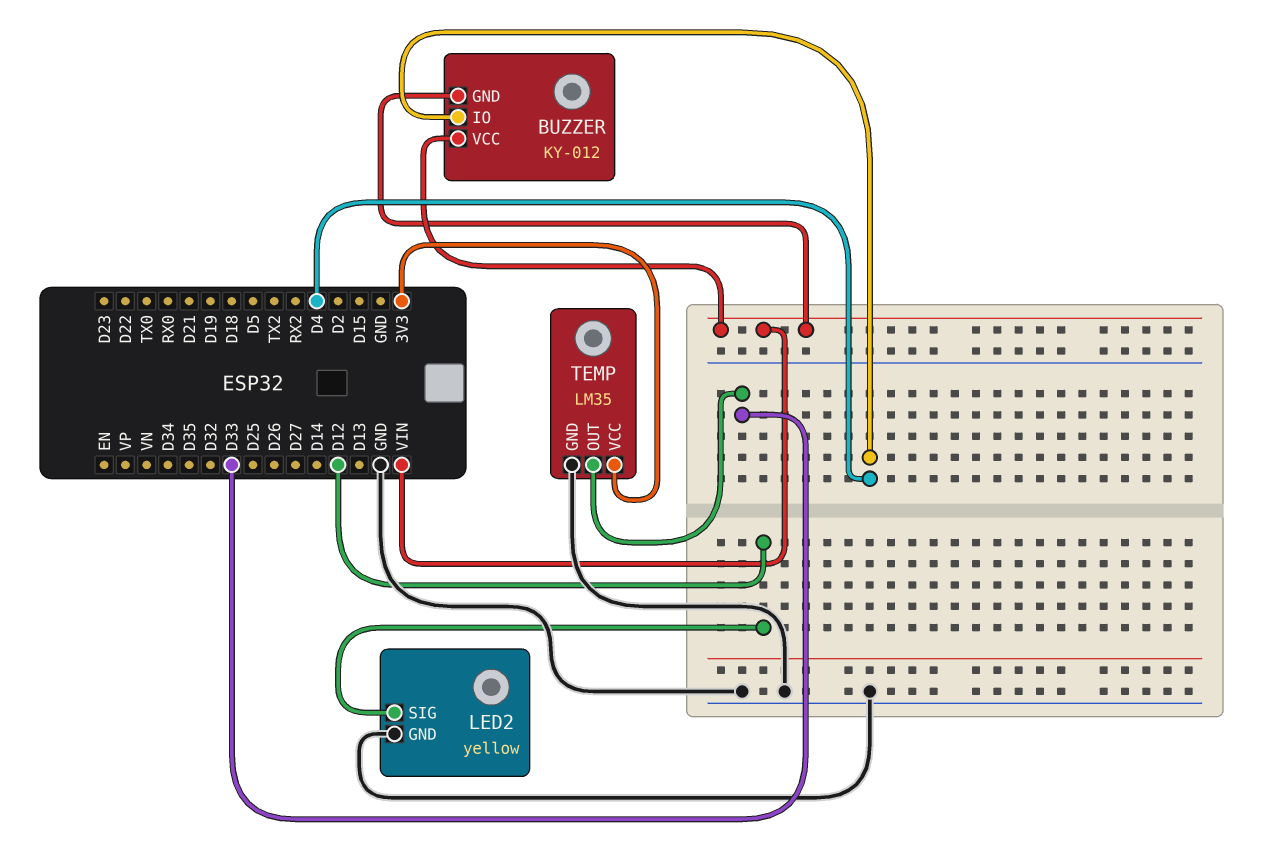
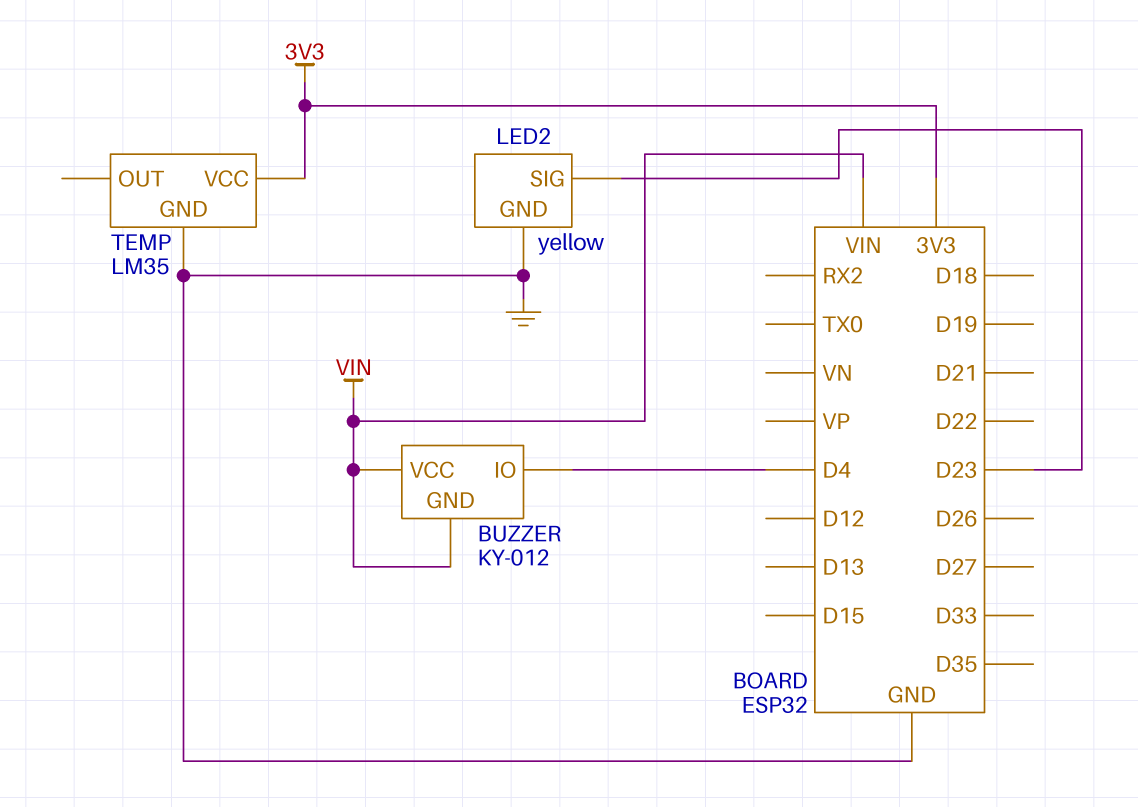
LED2 pin SIG: D12 -> D23
TEMP pin OUT: D33 -> none

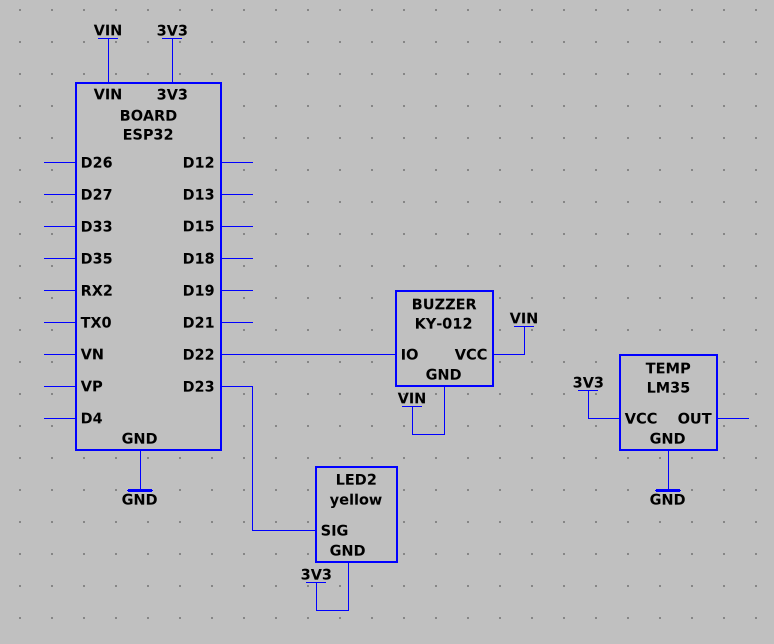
BUZZER pin IO: D4 -> D22
LED2 pin GND: GND -> 3V3

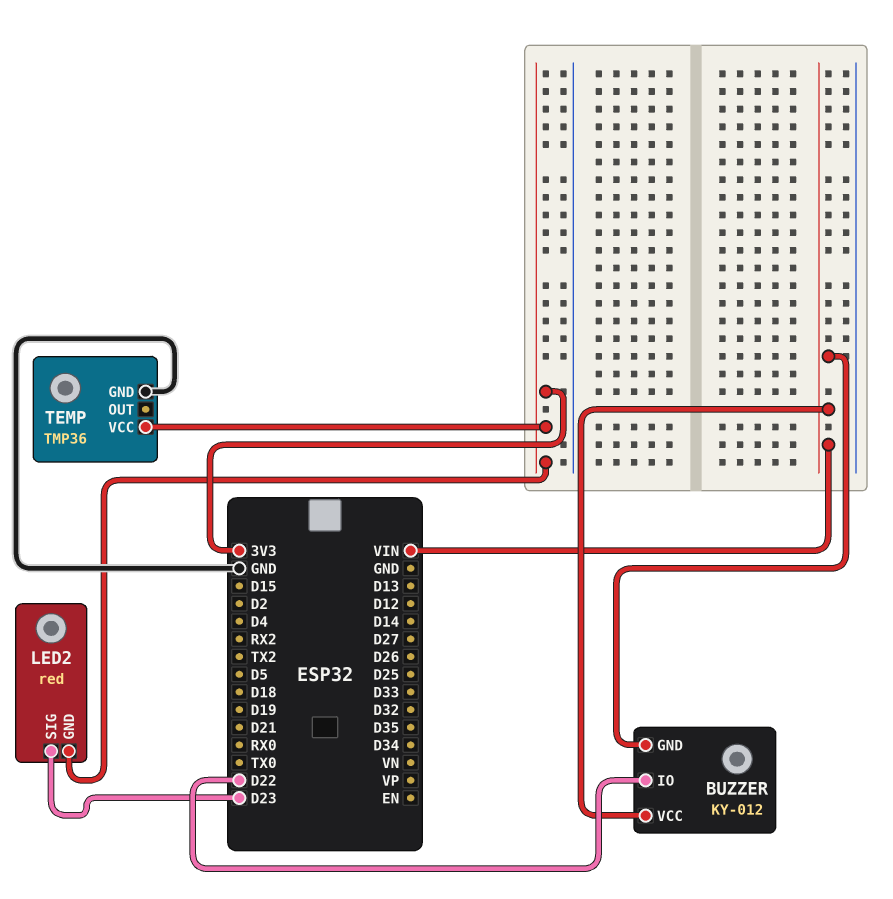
LED2: yellow -> red
TEMP: LM35 -> TMP36

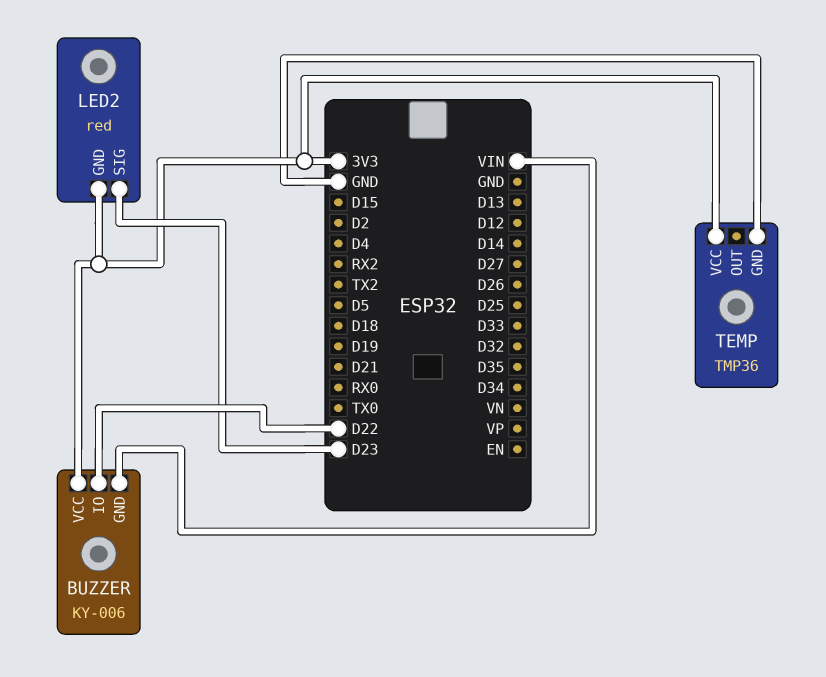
BUZZER: KY-012 -> KY-006
BUZZER pin VCC: VIN -> 3V3

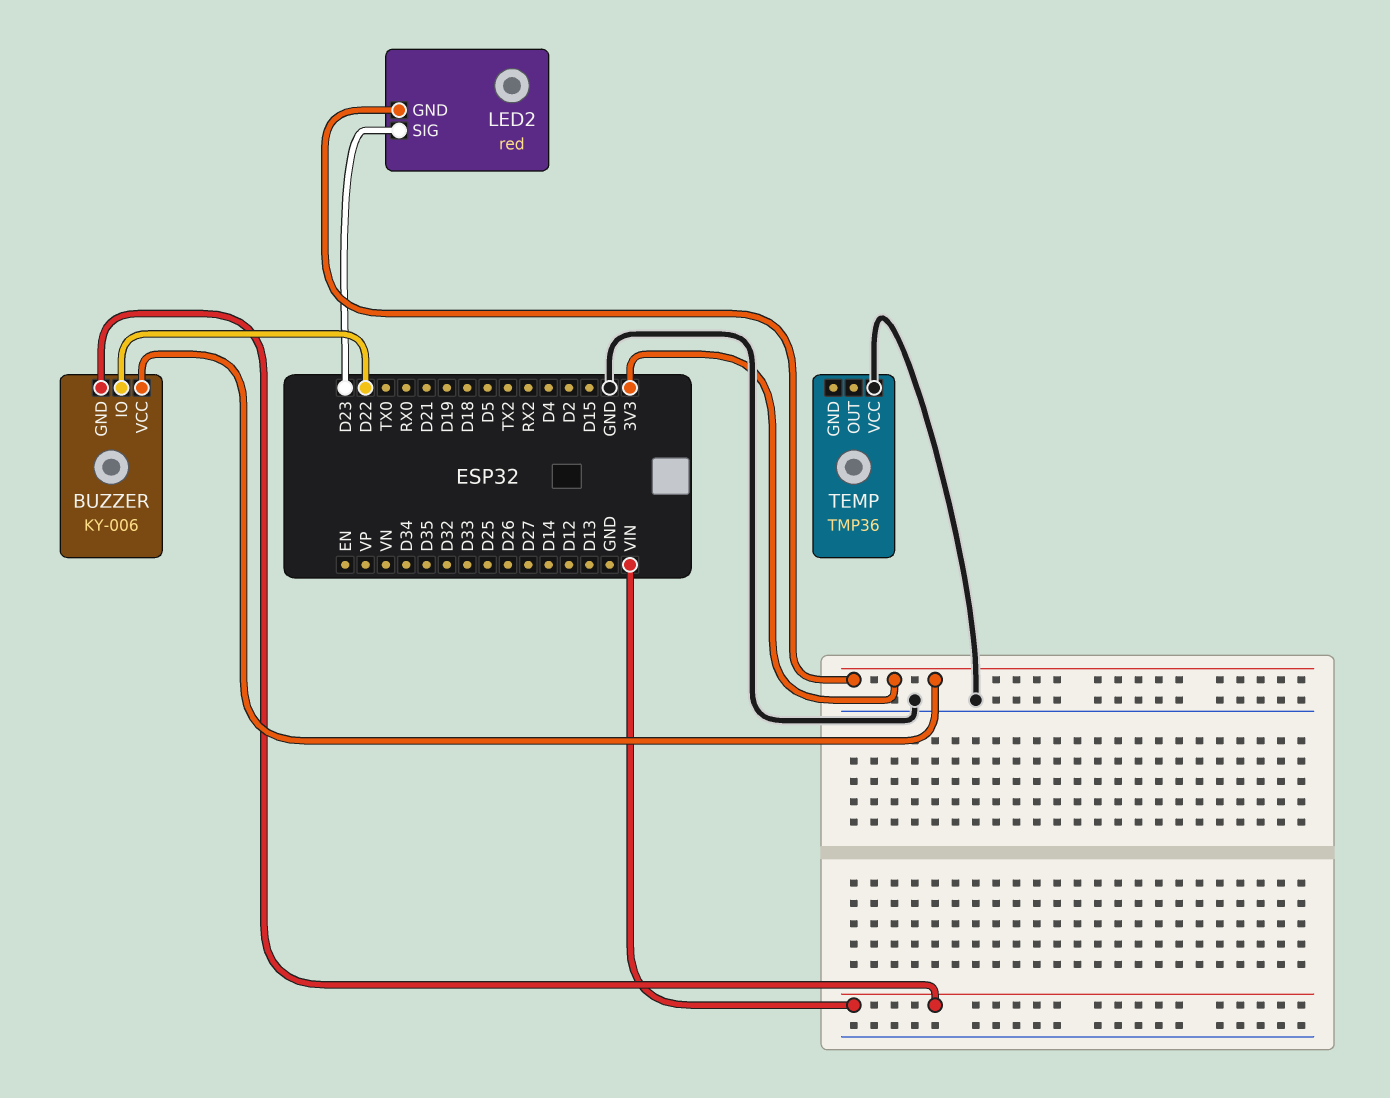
TEMP pin GND: GND -> none
TEMP pin VCC: 3V3 -> GND

